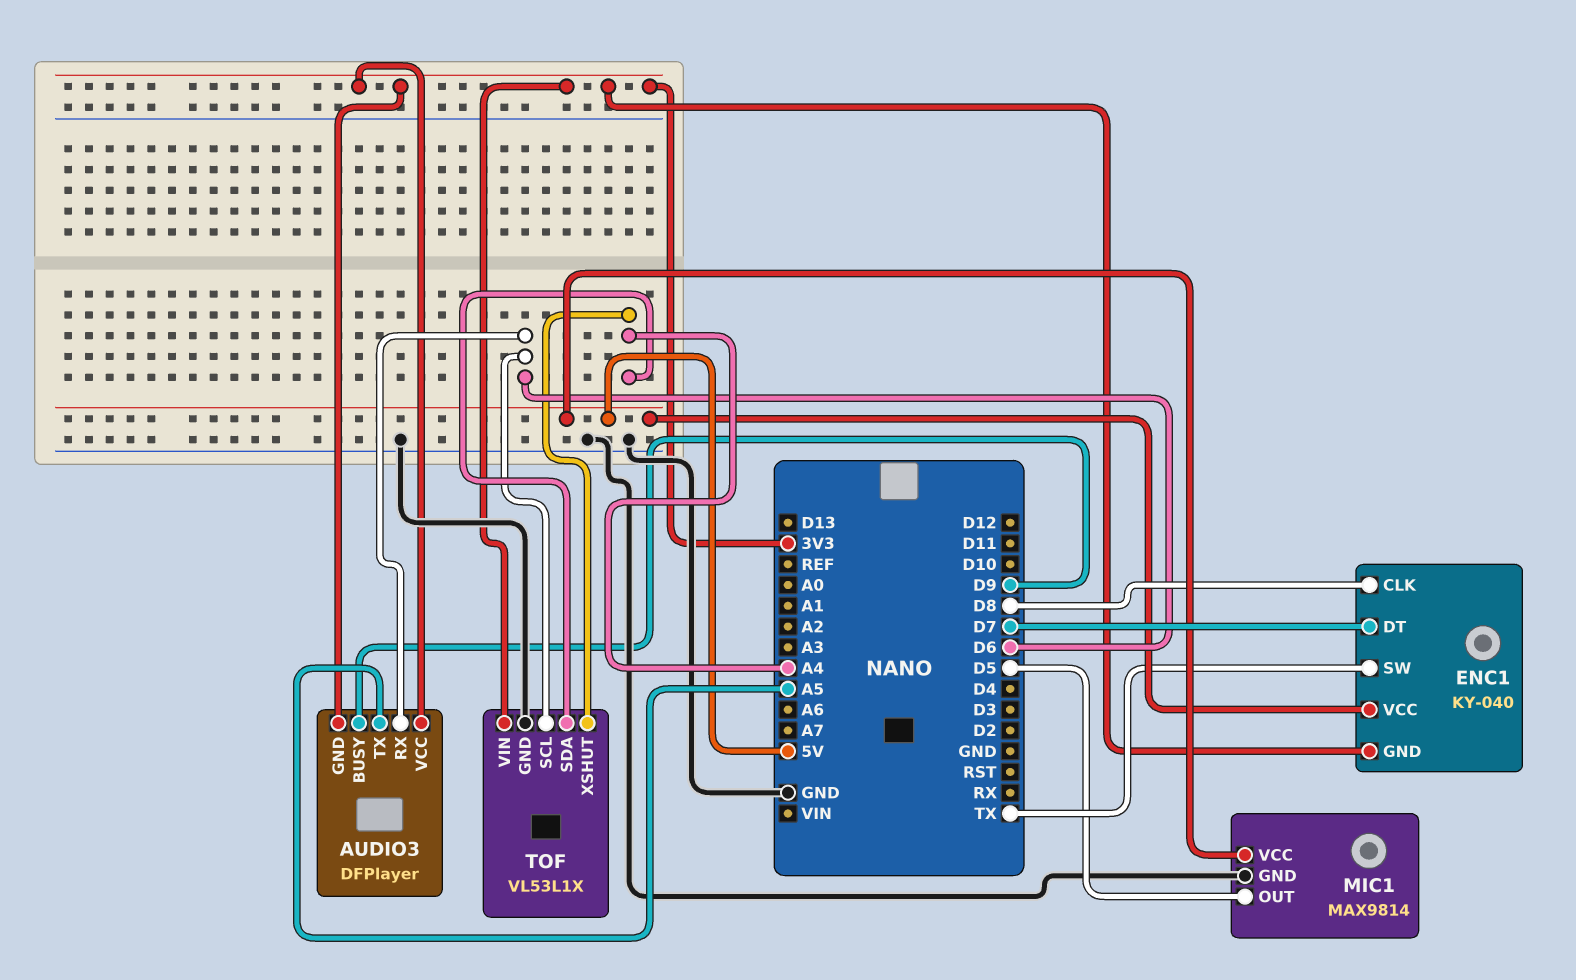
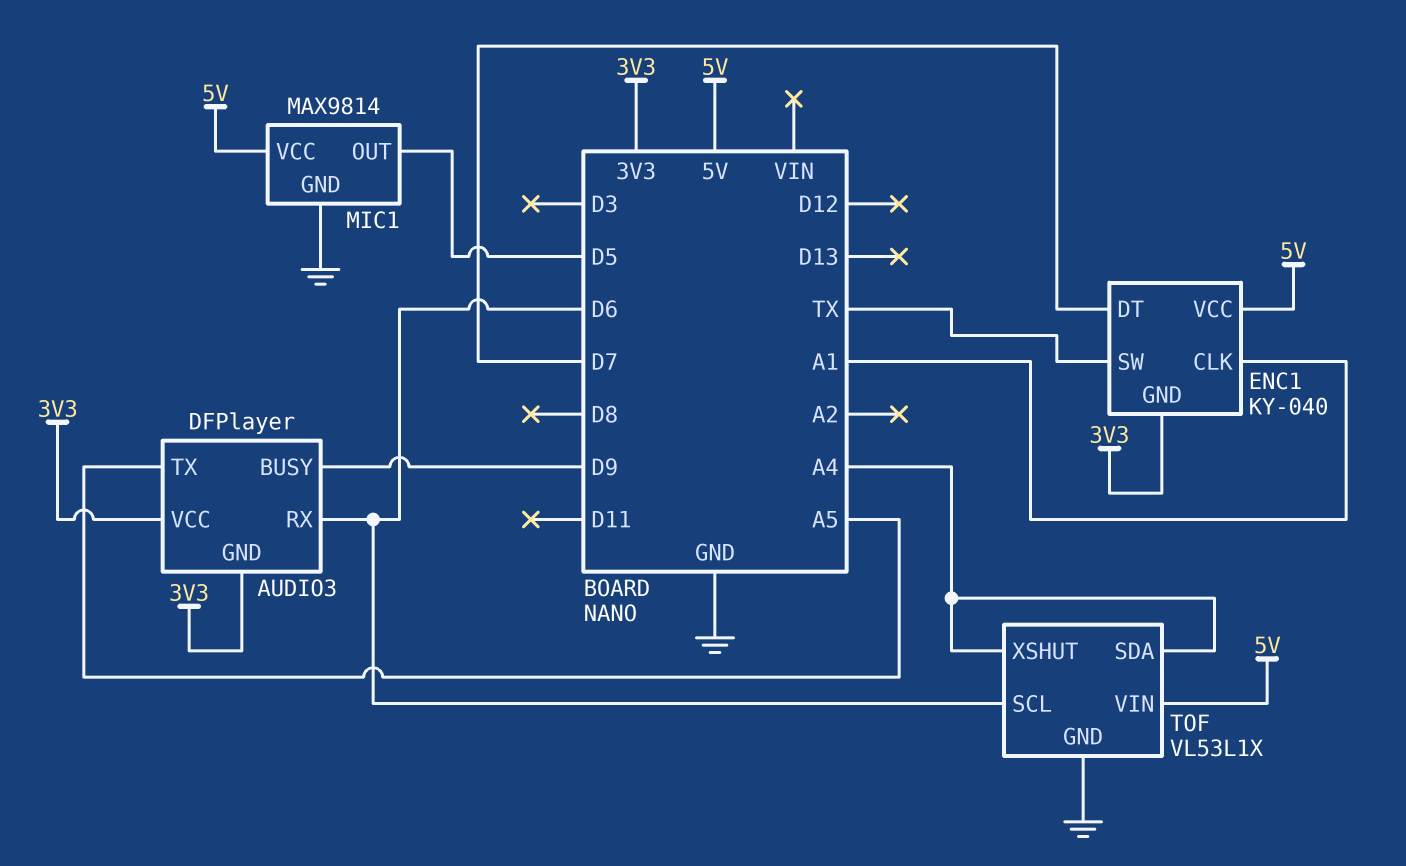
ENC1 pin CLK: D8 -> A1
TOF pin VIN: 3V3 -> 5V

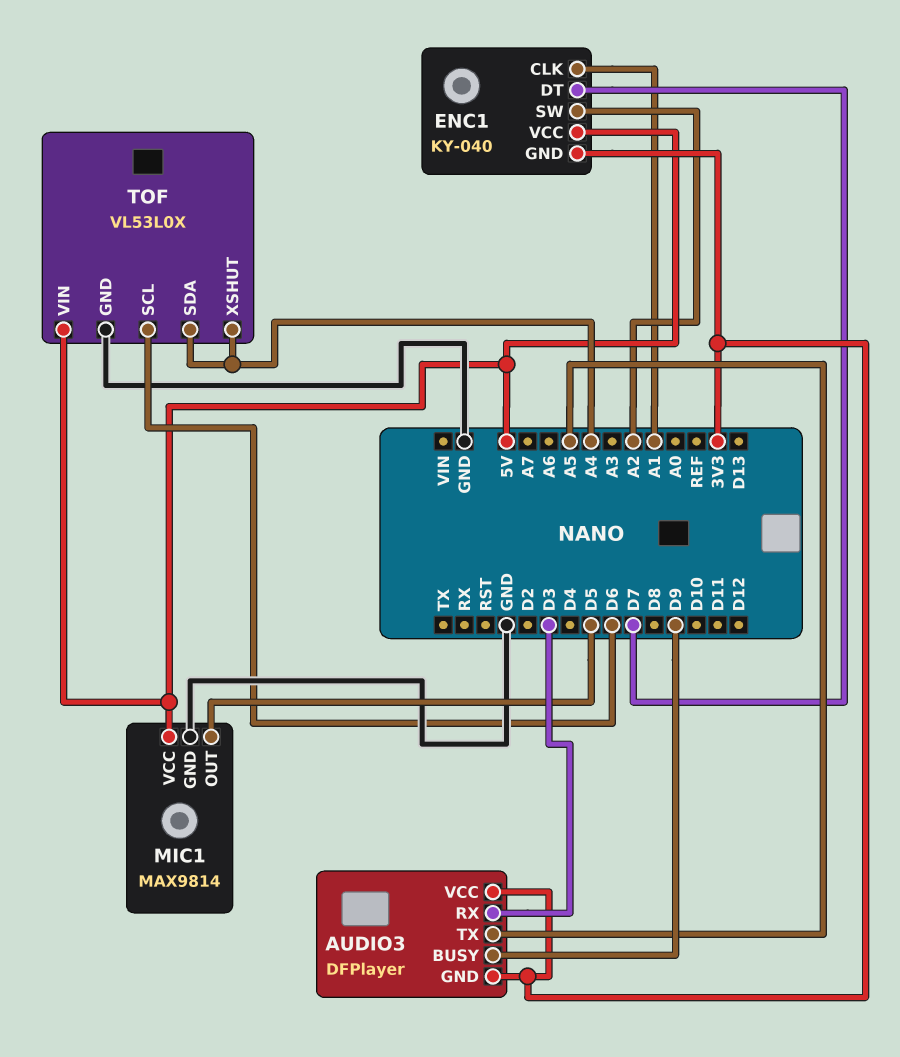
AUDIO3 pin RX: D6 -> D3
ENC1 pin SW: TX -> A2
TOF: VL53L1X -> VL53L0X

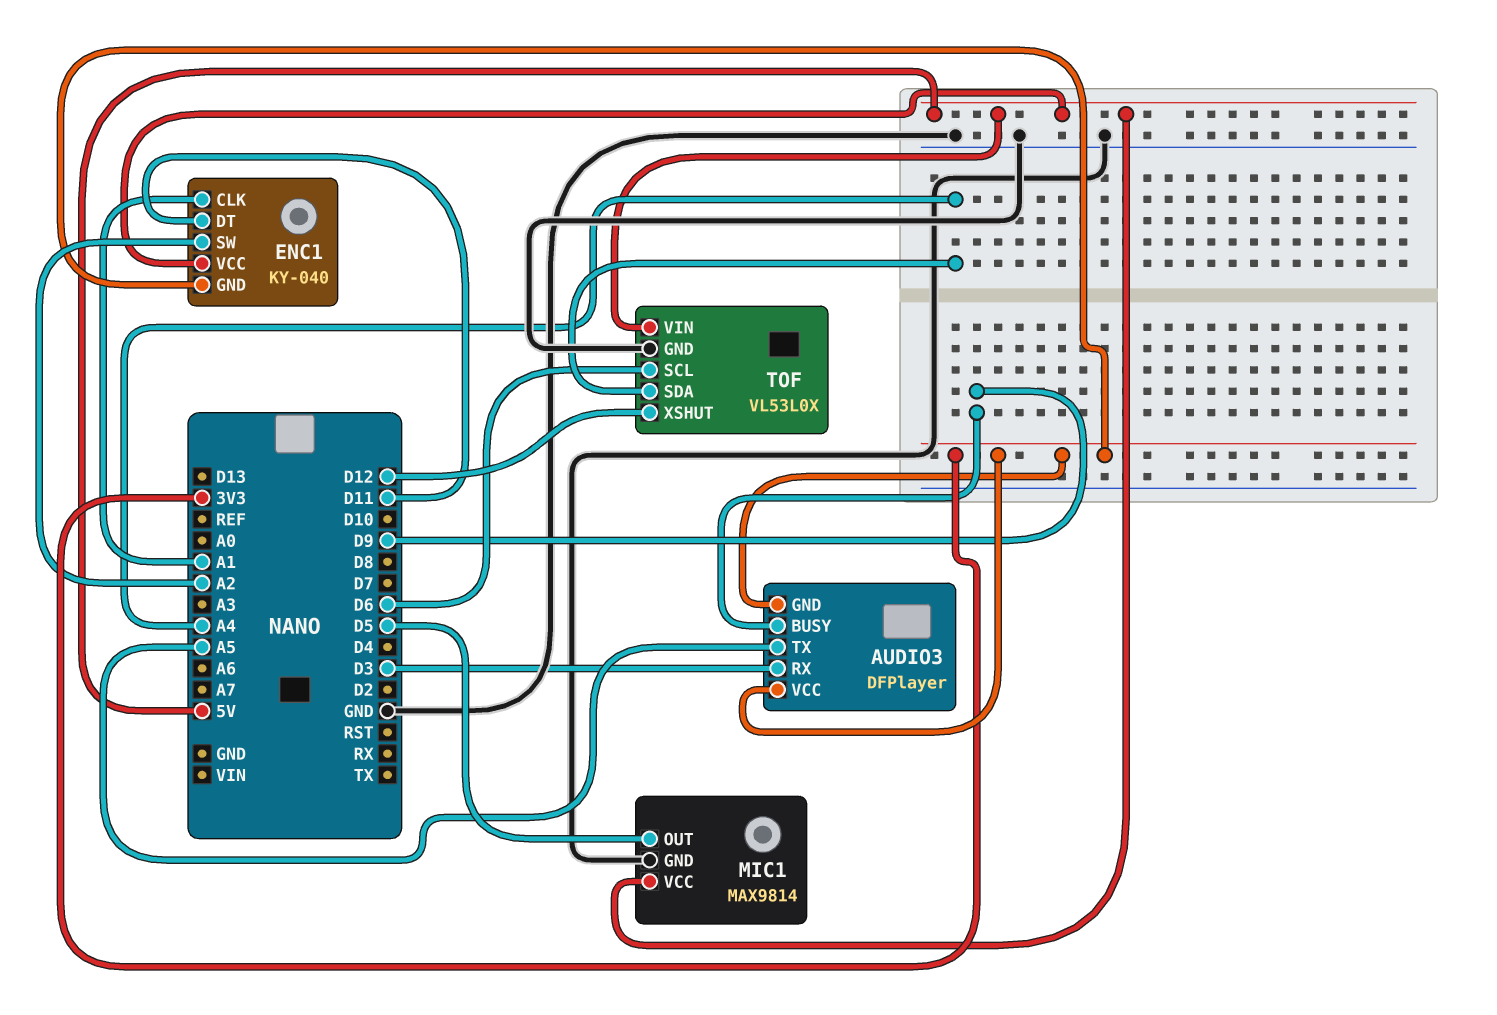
ENC1 pin DT: D7 -> D11
TOF pin XSHUT: A4 -> D12

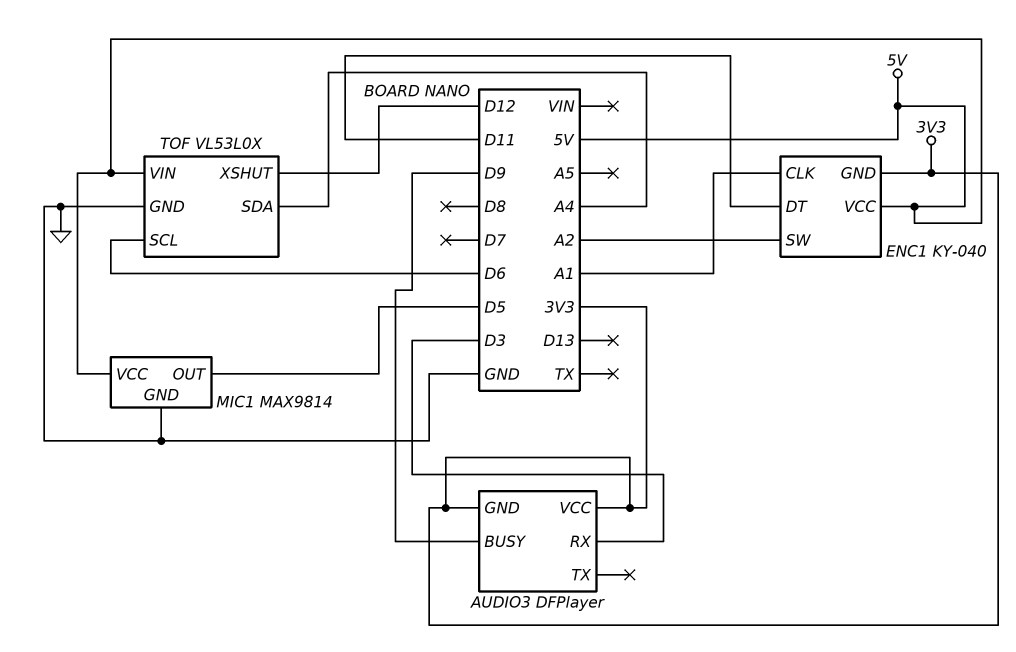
AUDIO3 pin TX: A5 -> none

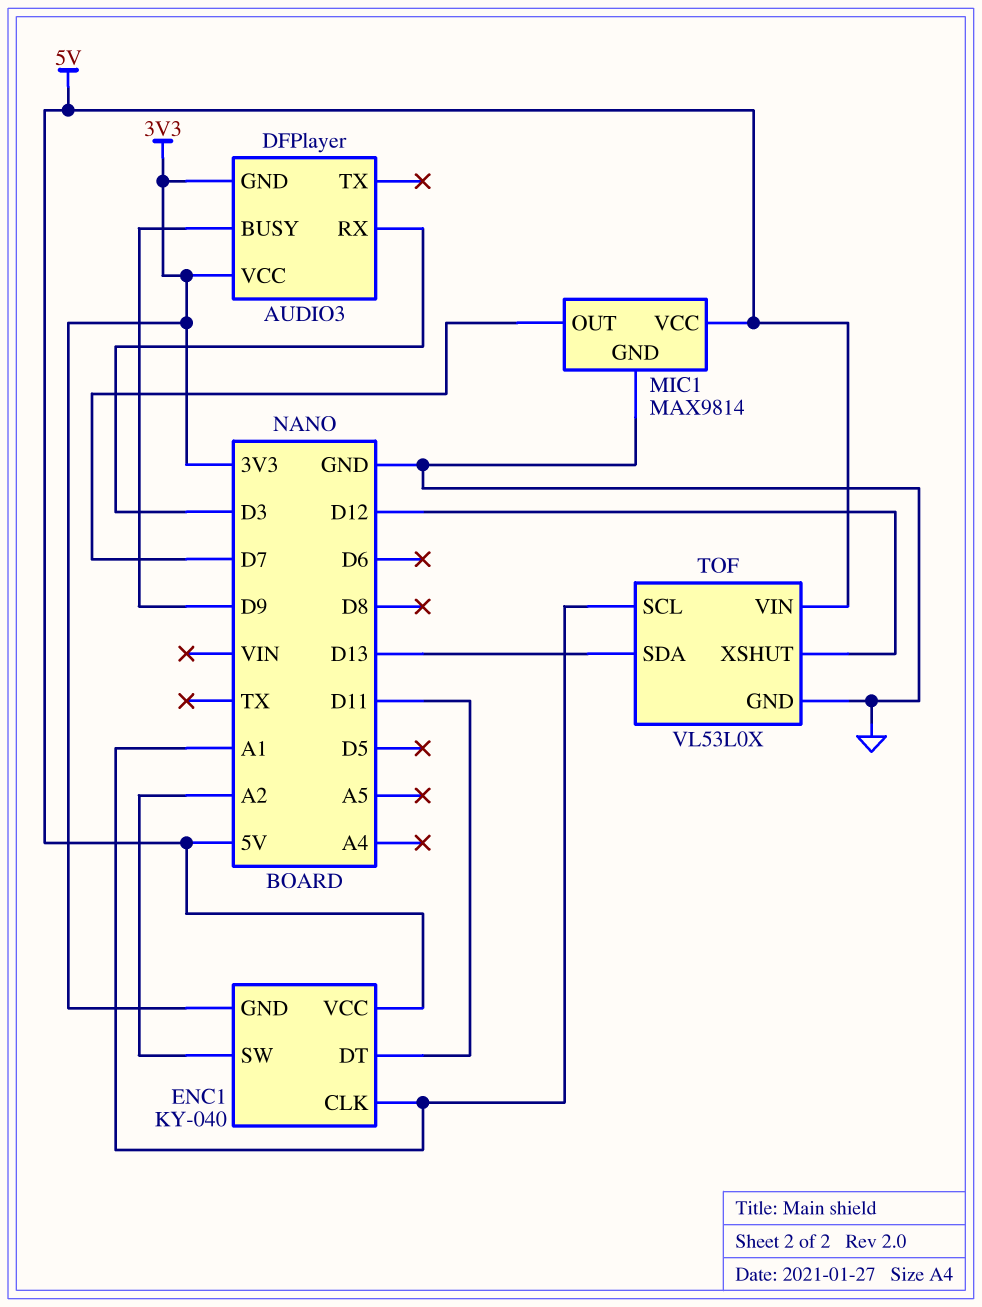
MIC1 pin OUT: D5 -> D7
TOF pin SCL: D6 -> A1
TOF pin SDA: A4 -> D13

